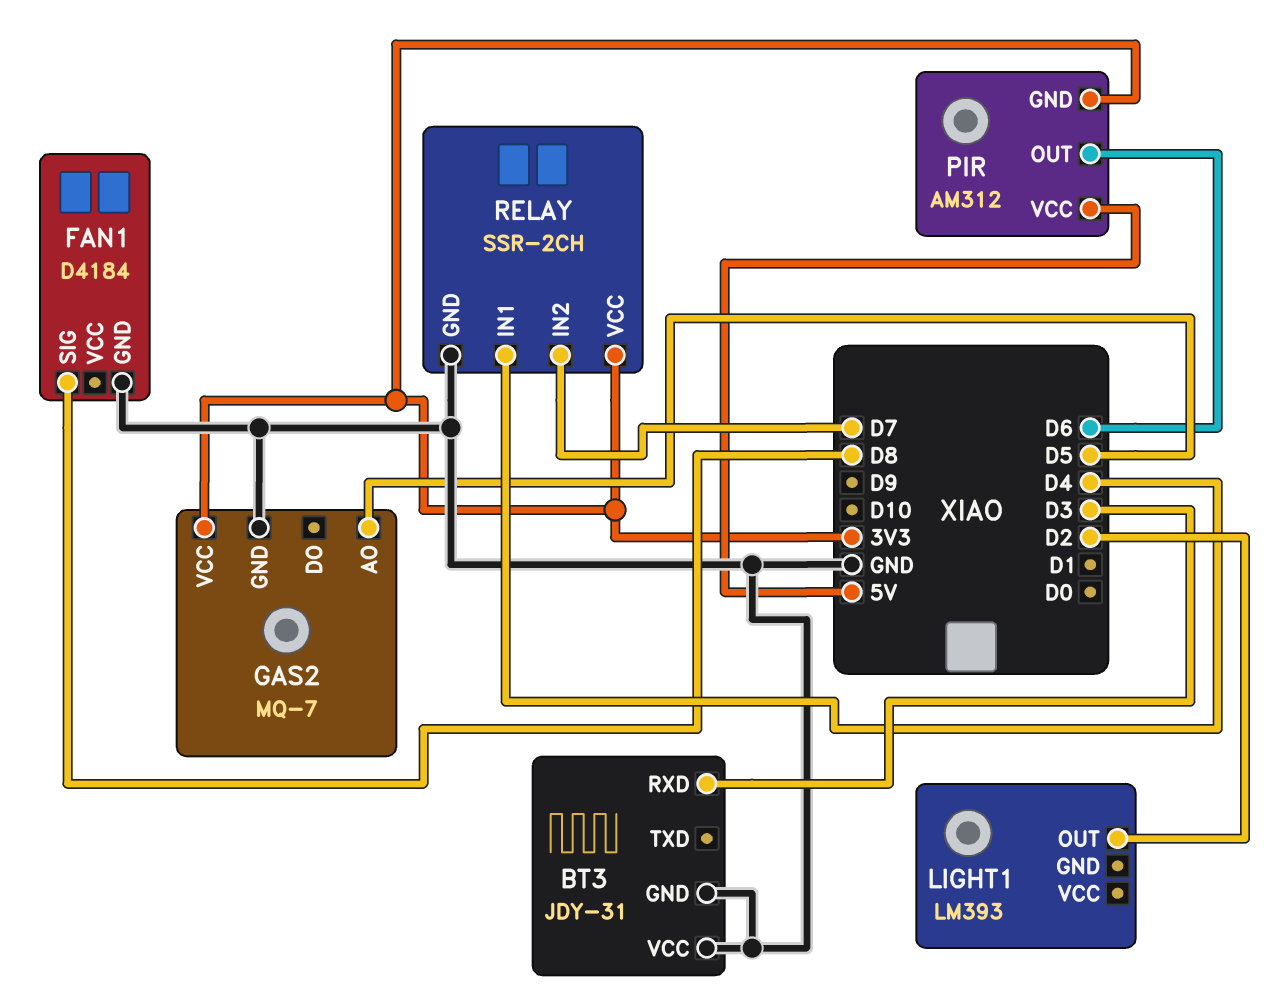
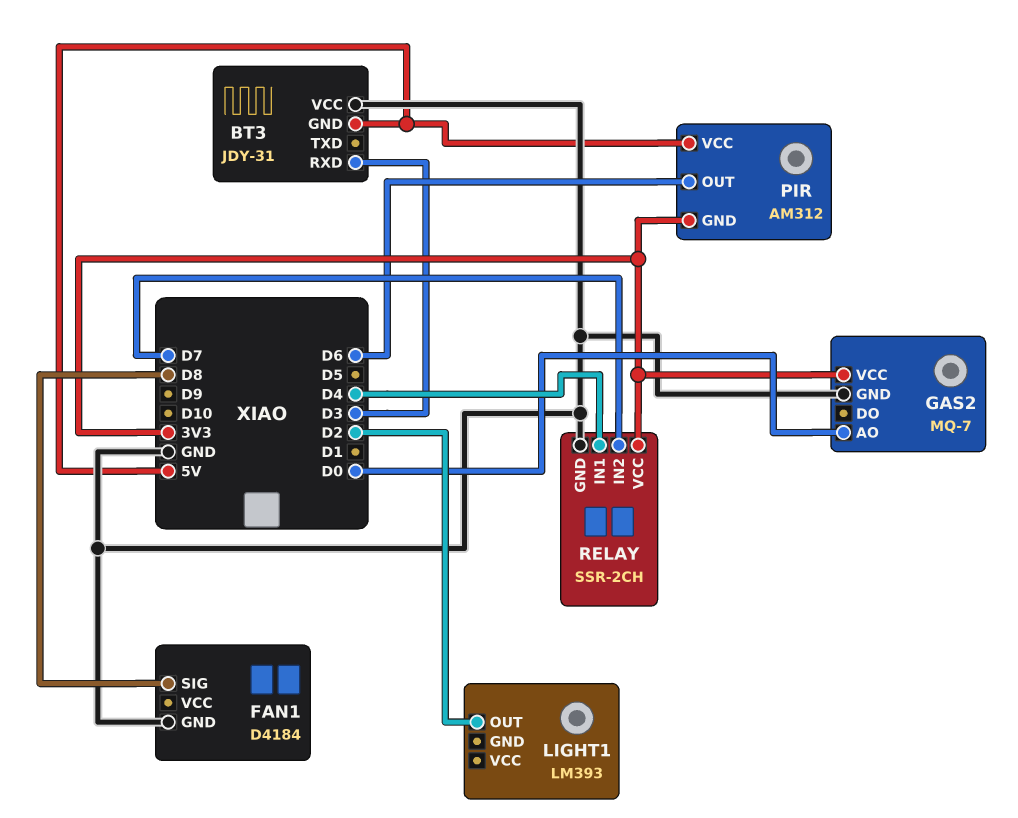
BT3 pin GND: GND -> 5V
GAS2 pin AO: D5 -> D0

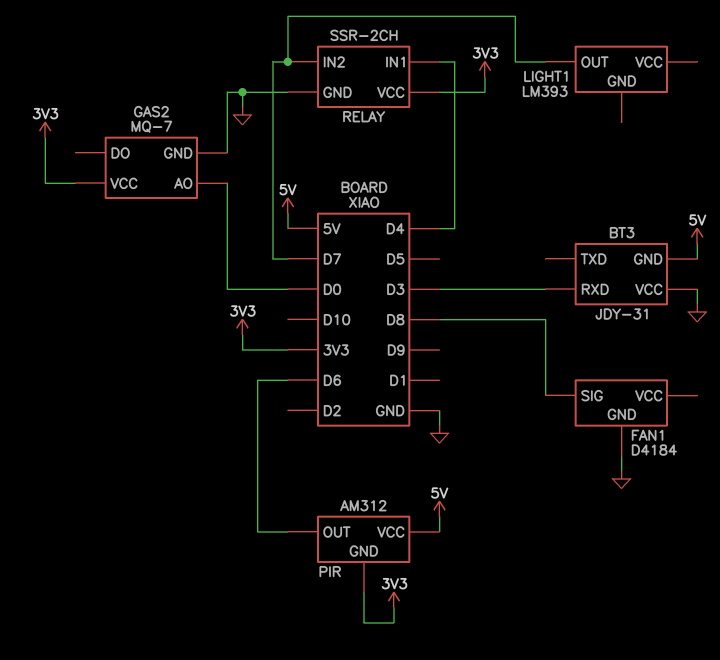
LIGHT1 pin OUT: D2 -> D7

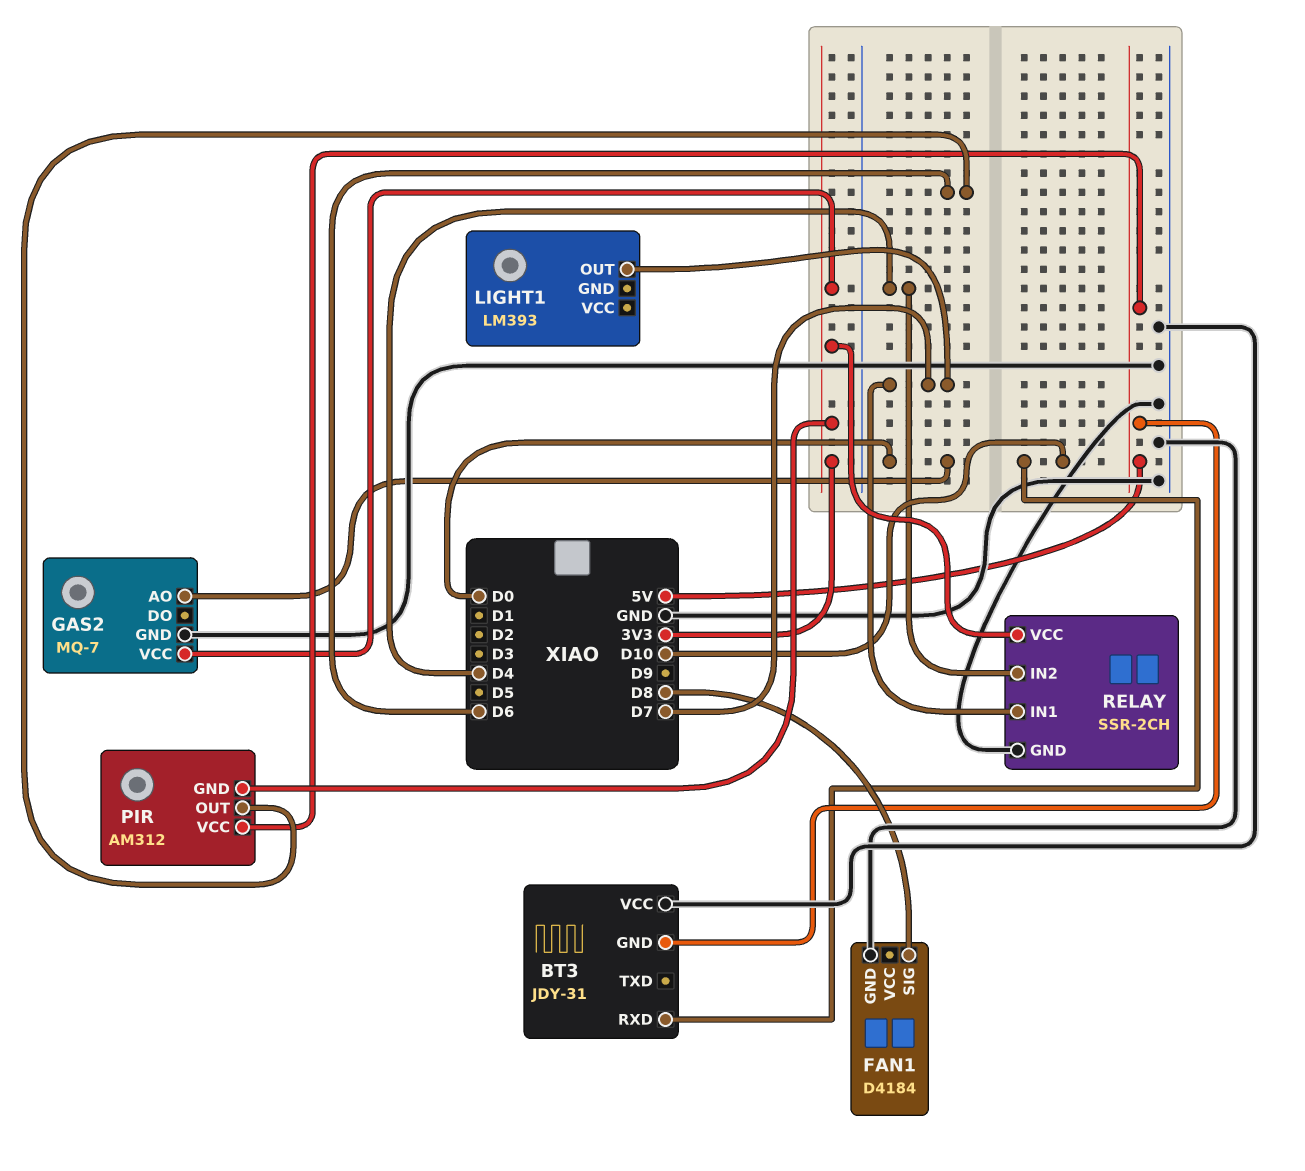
BT3 pin RXD: D3 -> D10
RELAY pin IN1: D4 -> D7
RELAY pin IN2: D7 -> D4

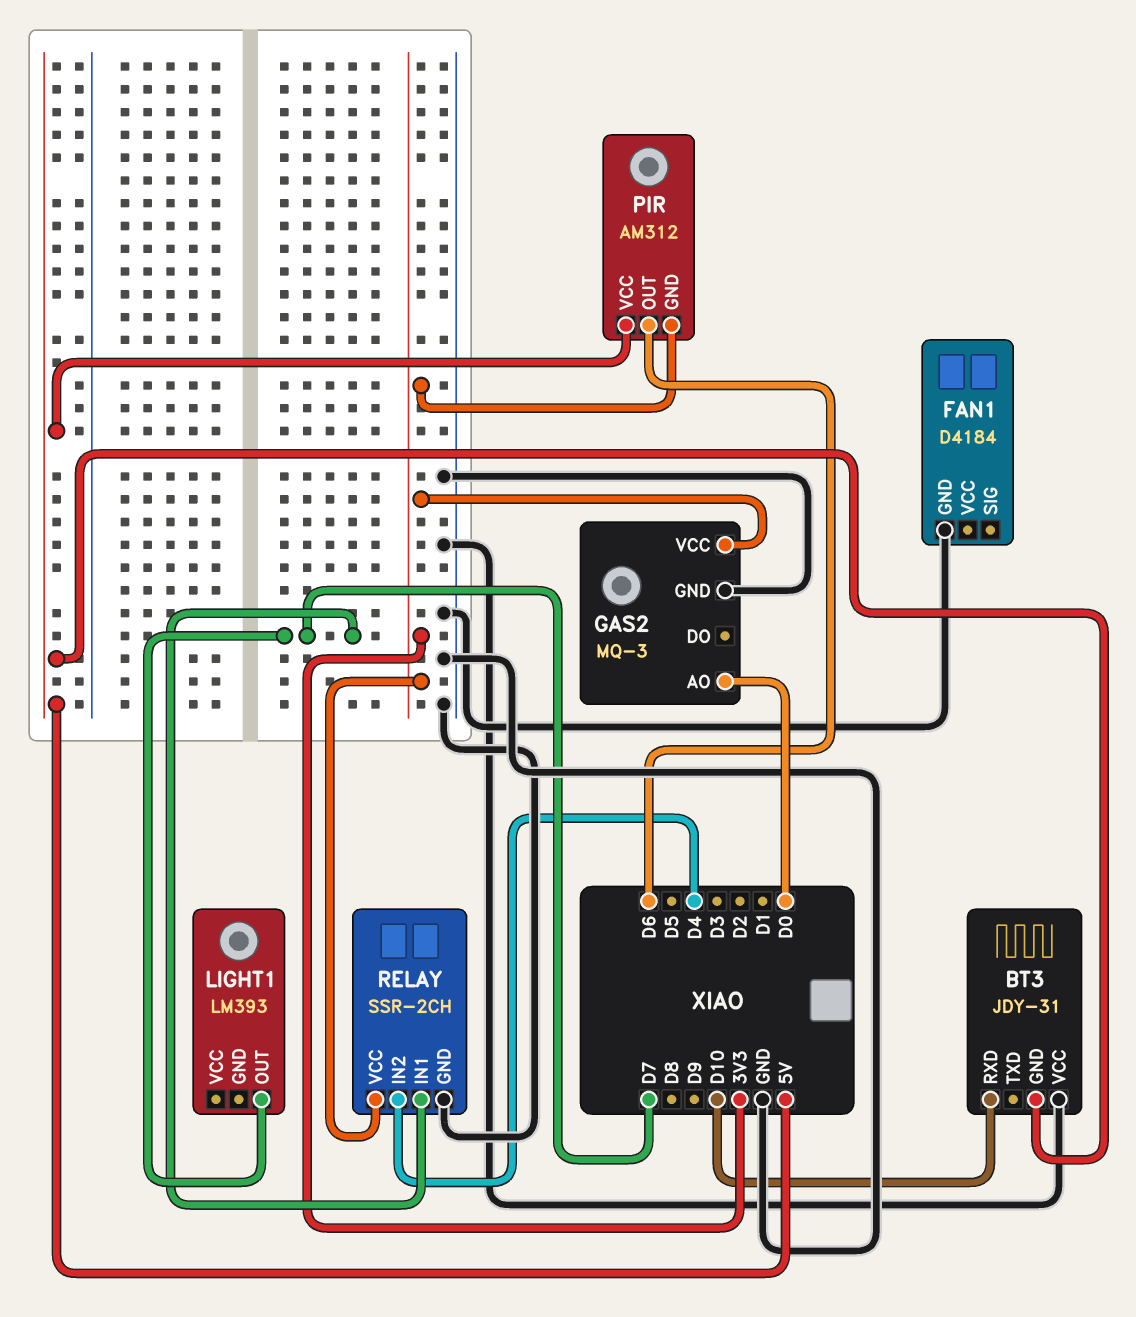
FAN1 pin SIG: D8 -> none
GAS2: MQ-7 -> MQ-3

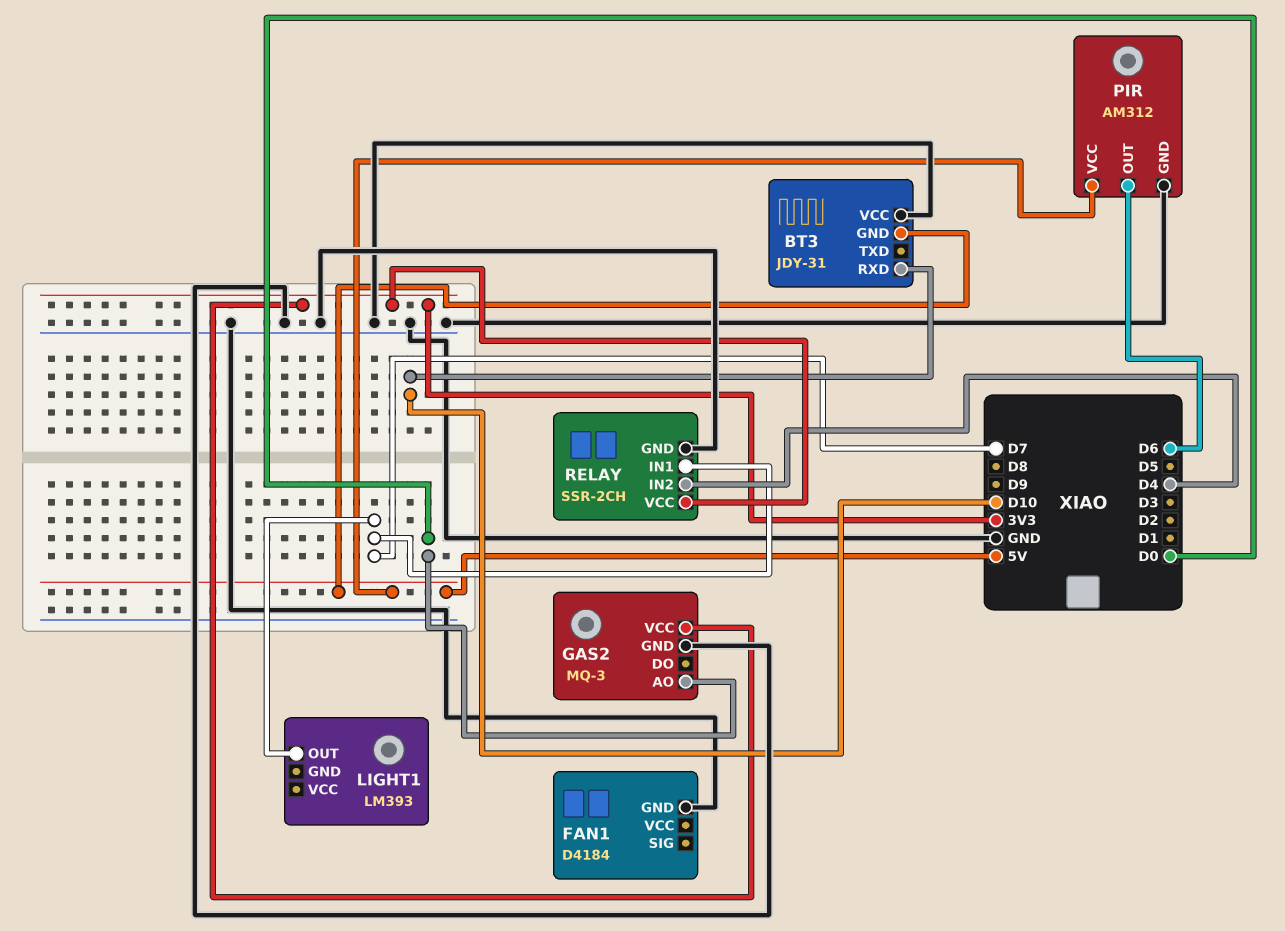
PIR pin GND: 3V3 -> GND

